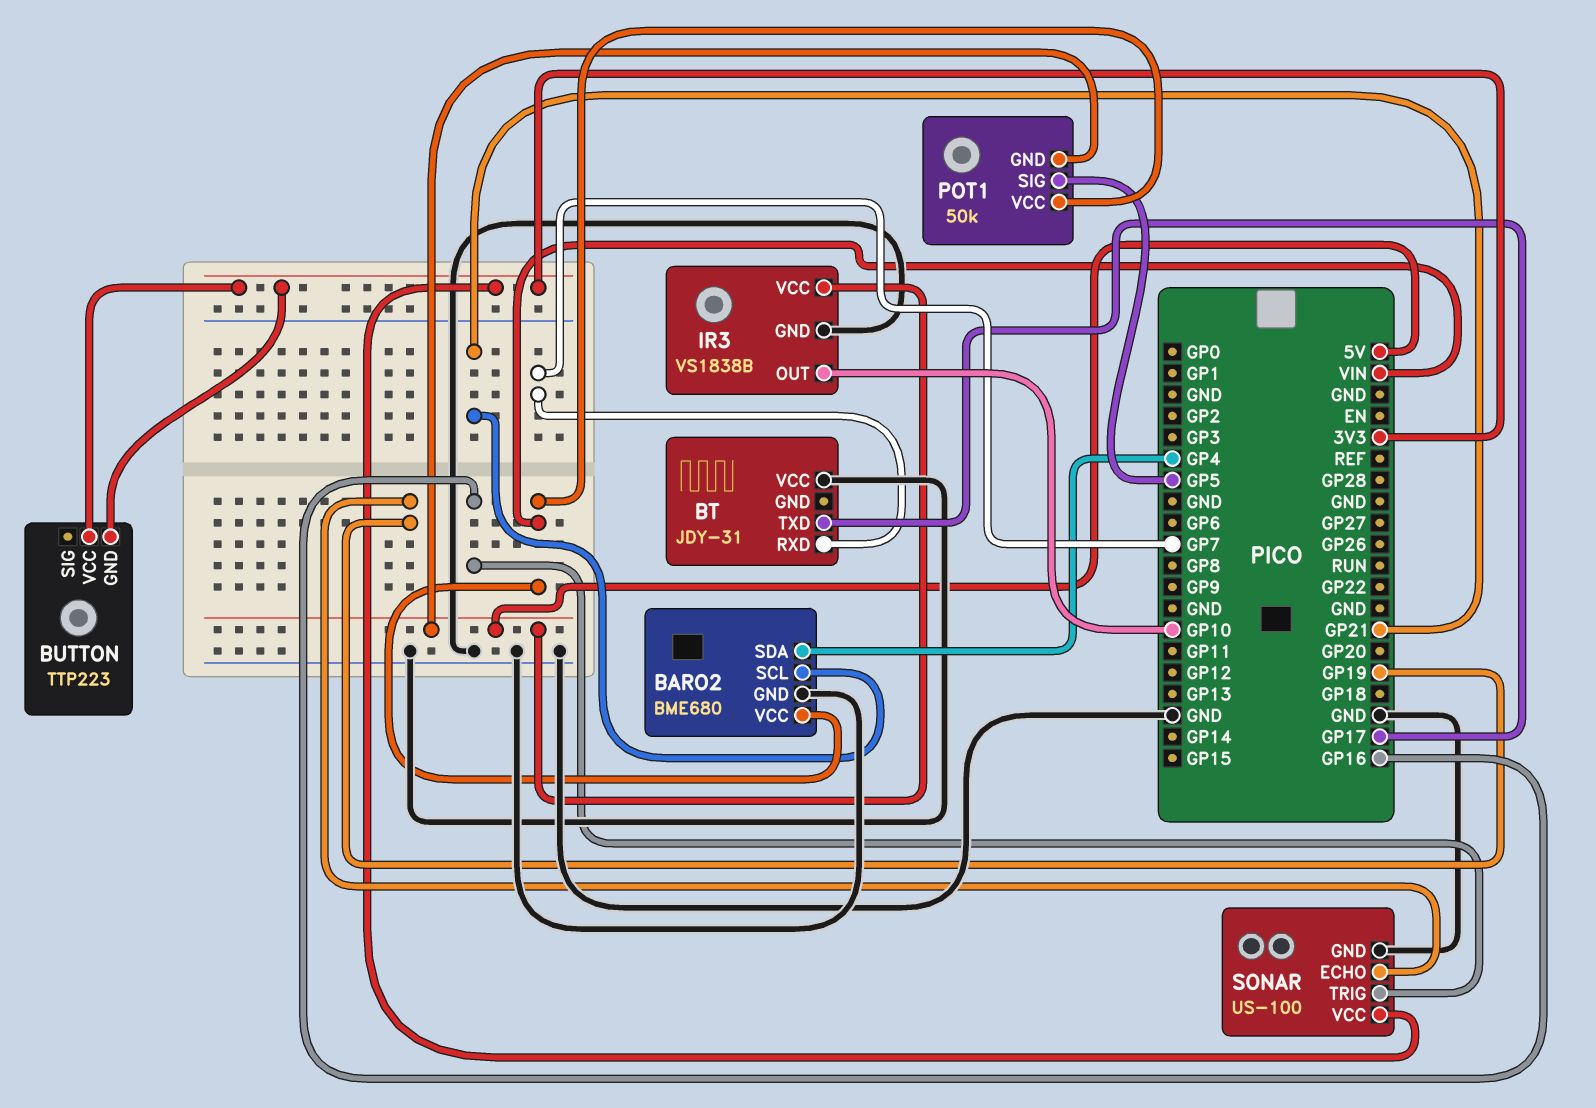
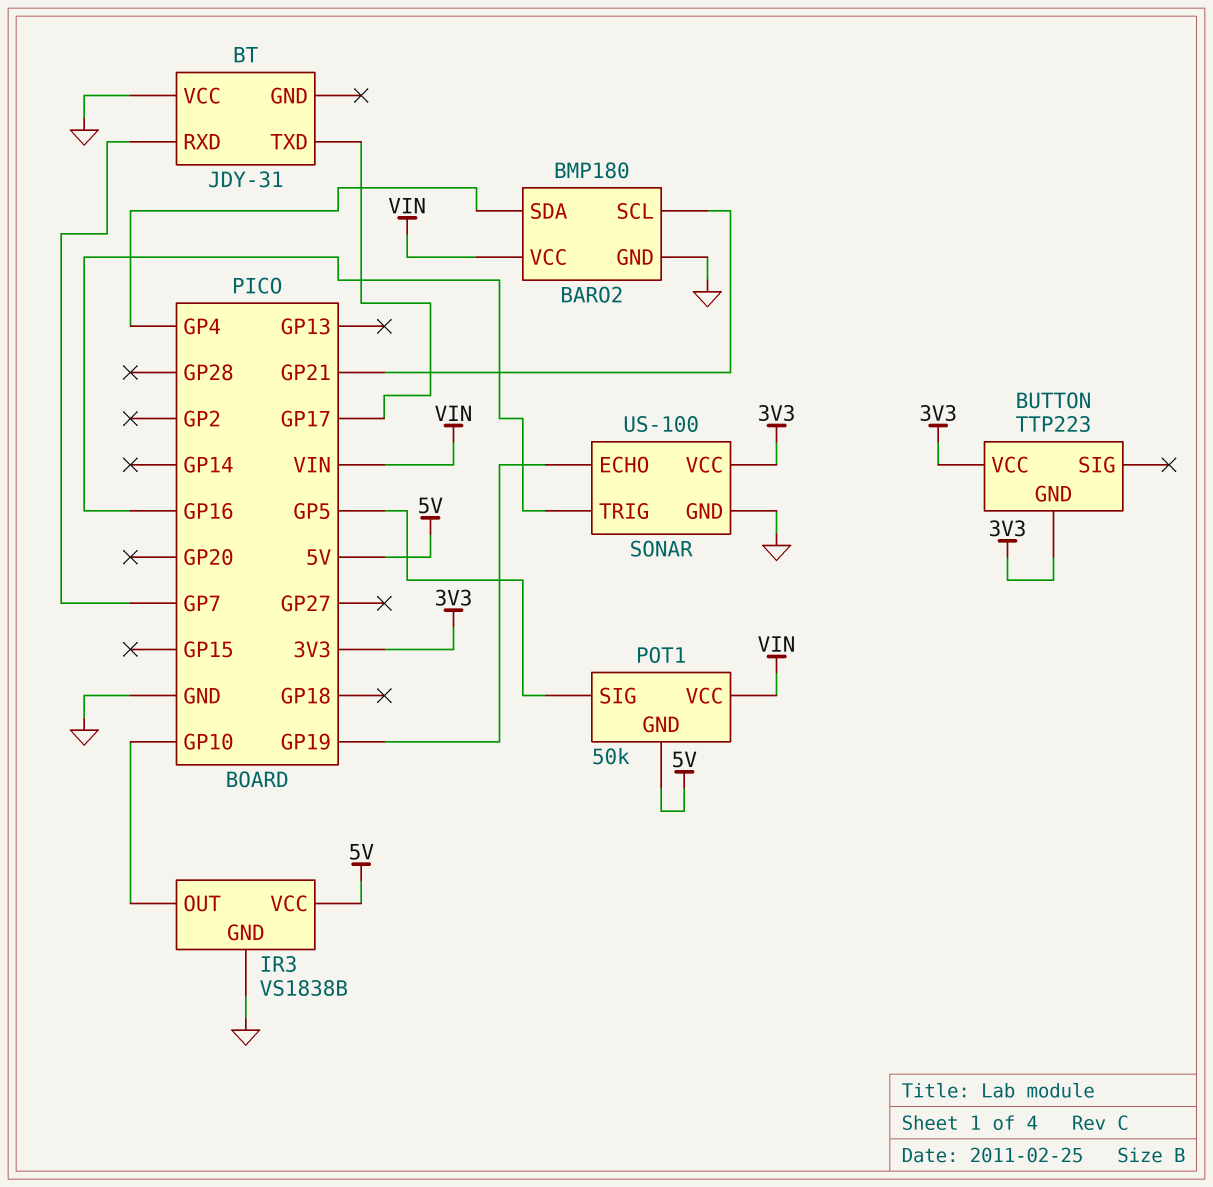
BARO2: BME680 -> BMP180

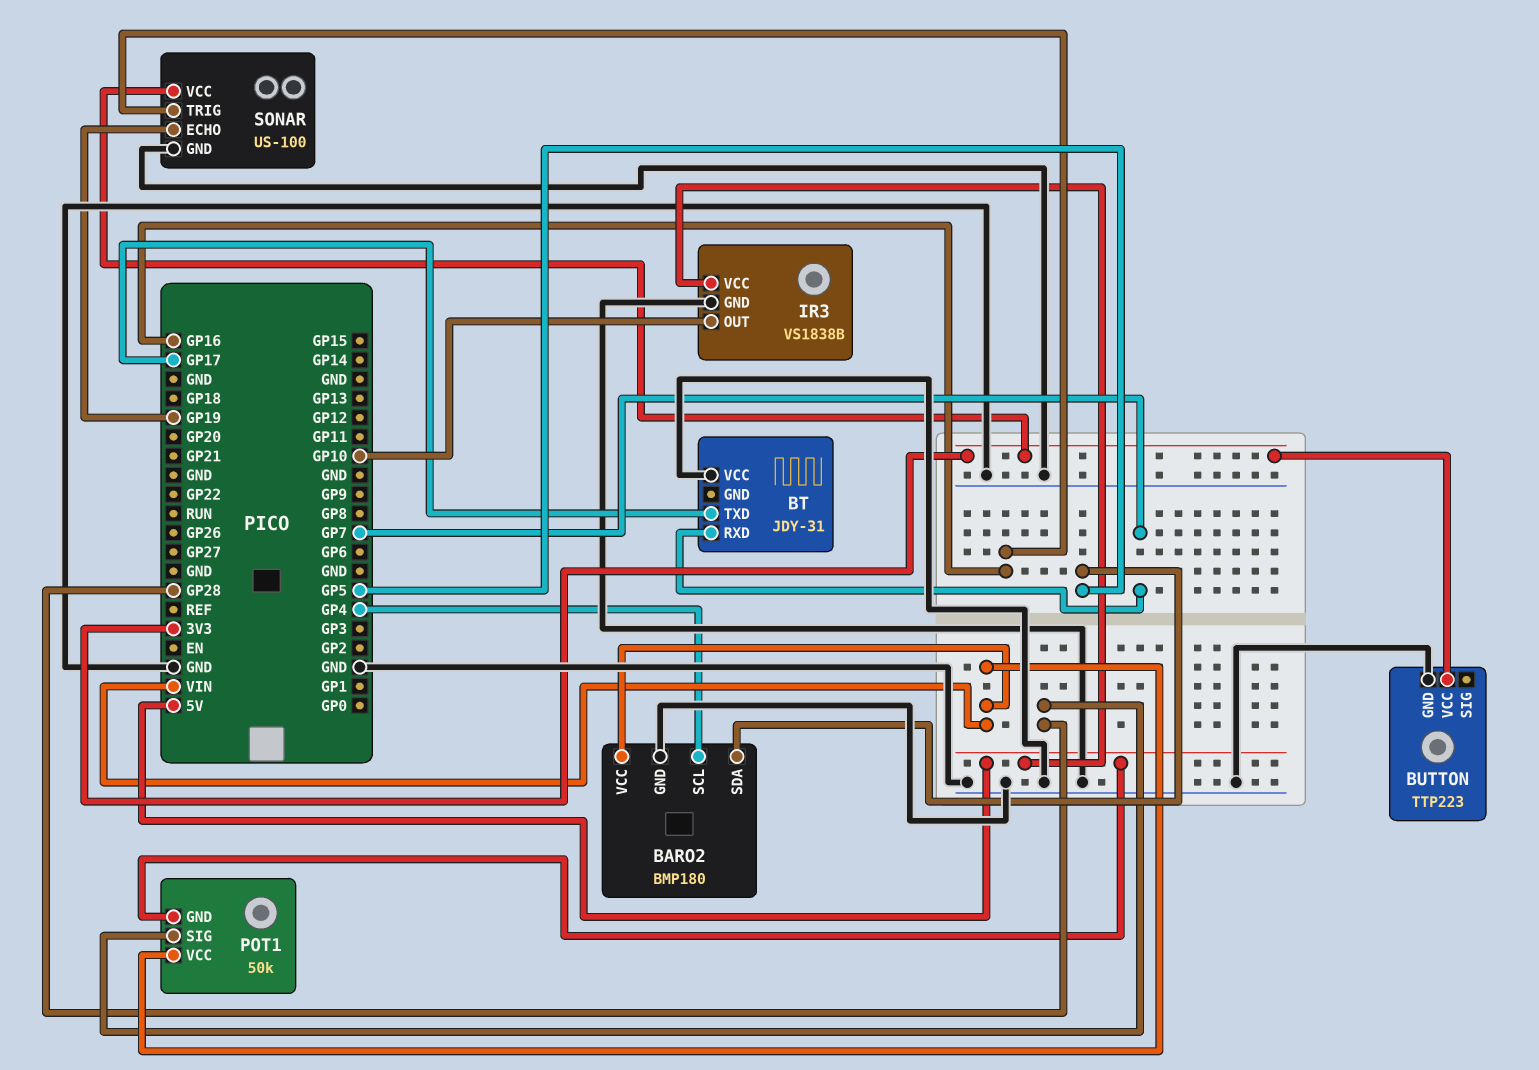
BARO2 pin SCL: GP21 -> GP4
BARO2 pin SDA: GP4 -> GP5
BUTTON pin GND: 3V3 -> GND
POT1 pin SIG: GP5 -> GP28

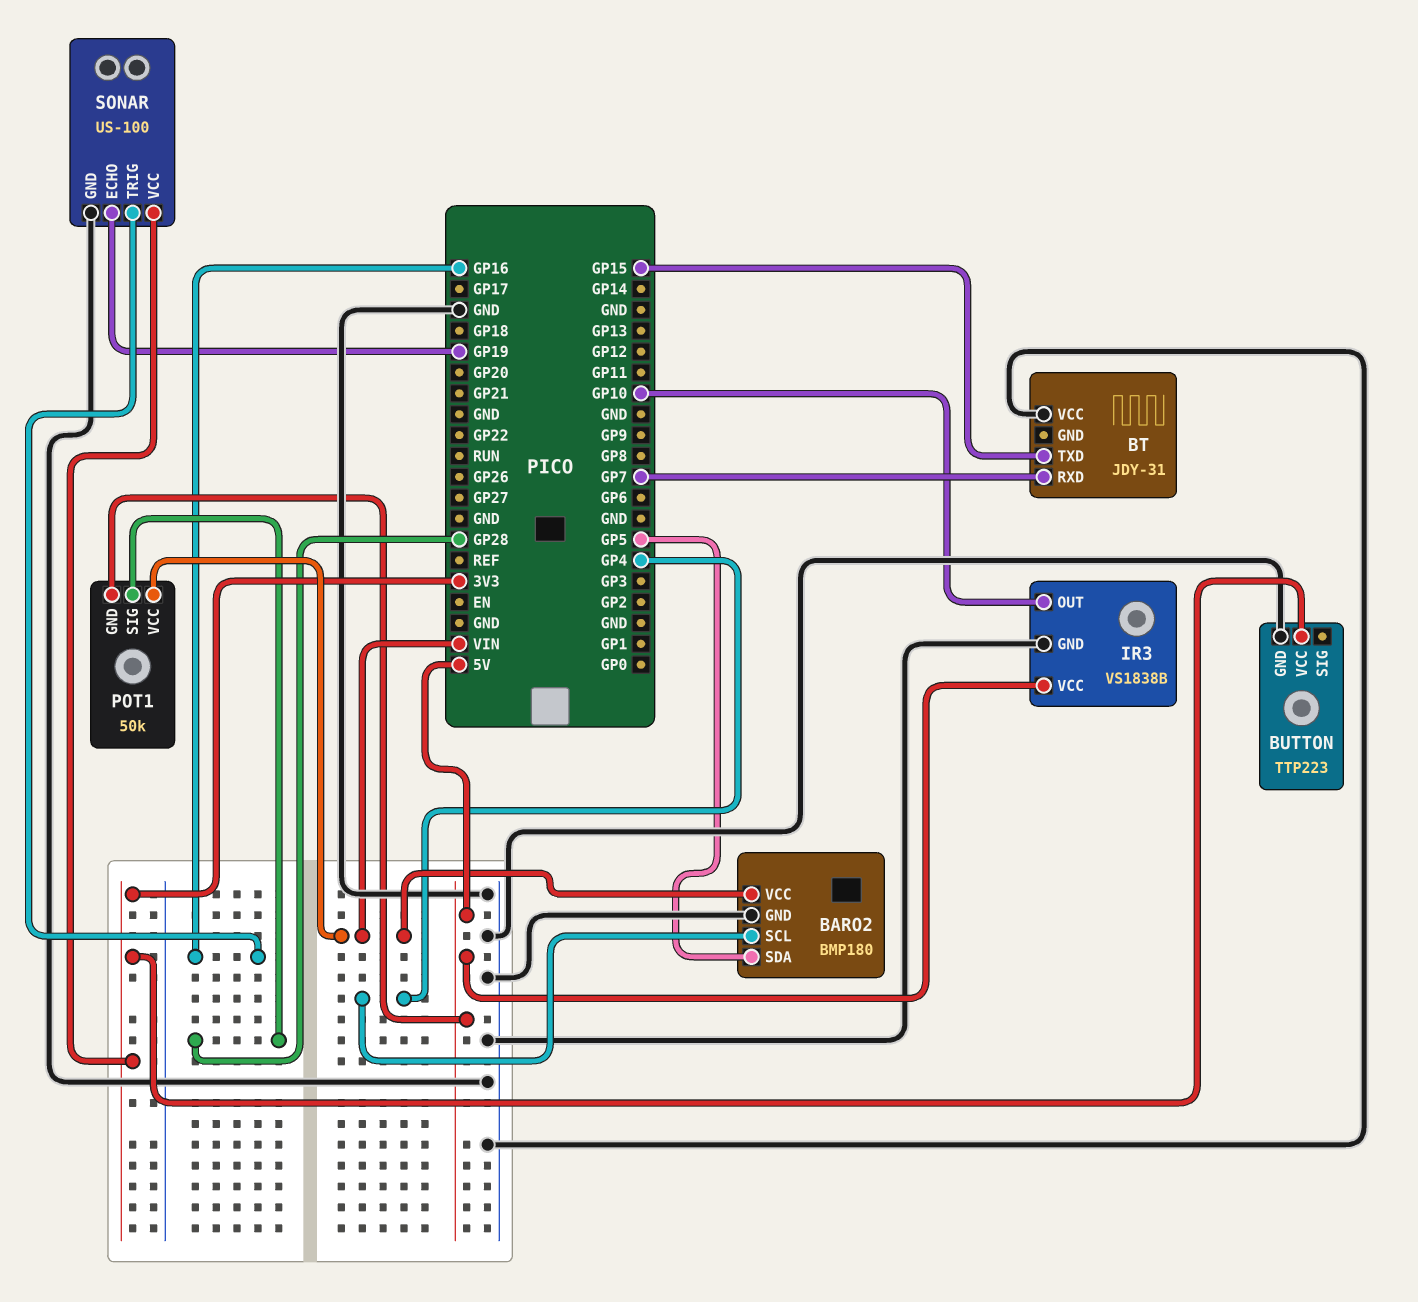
BT pin TXD: GP17 -> GP15

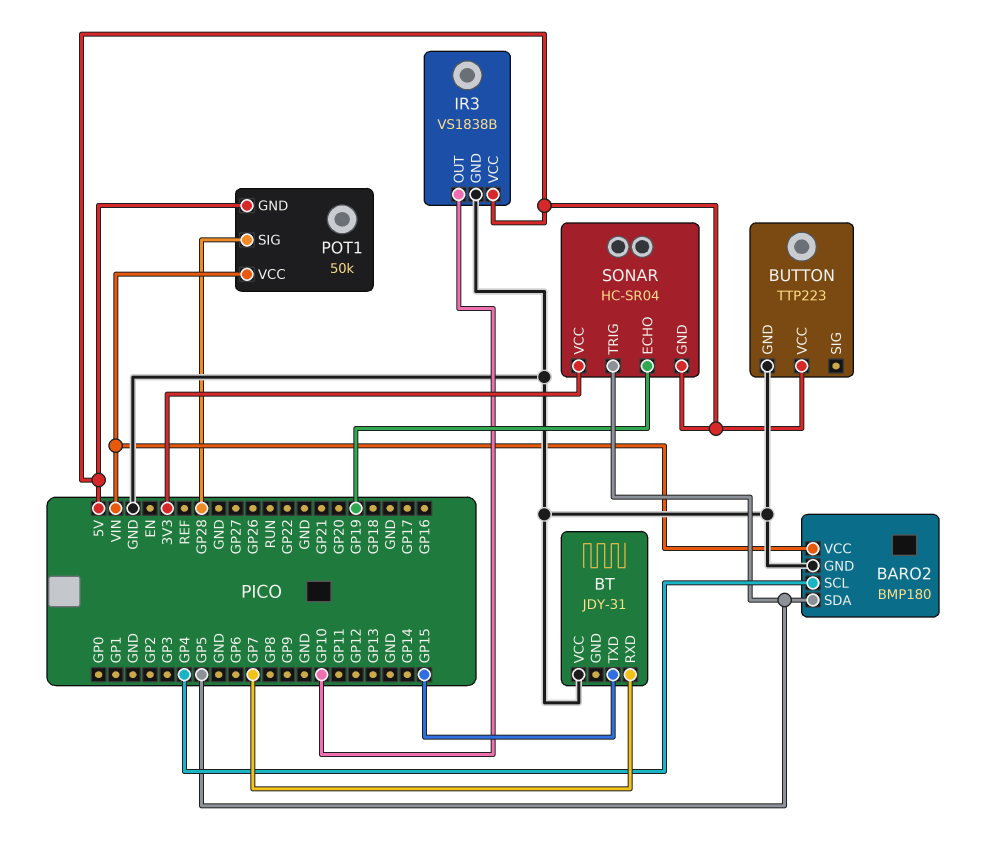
BUTTON pin VCC: 3V3 -> 5V
SONAR: US-100 -> HC-SR04
SONAR pin GND: GND -> 5V
SONAR pin TRIG: GP16 -> GP5

